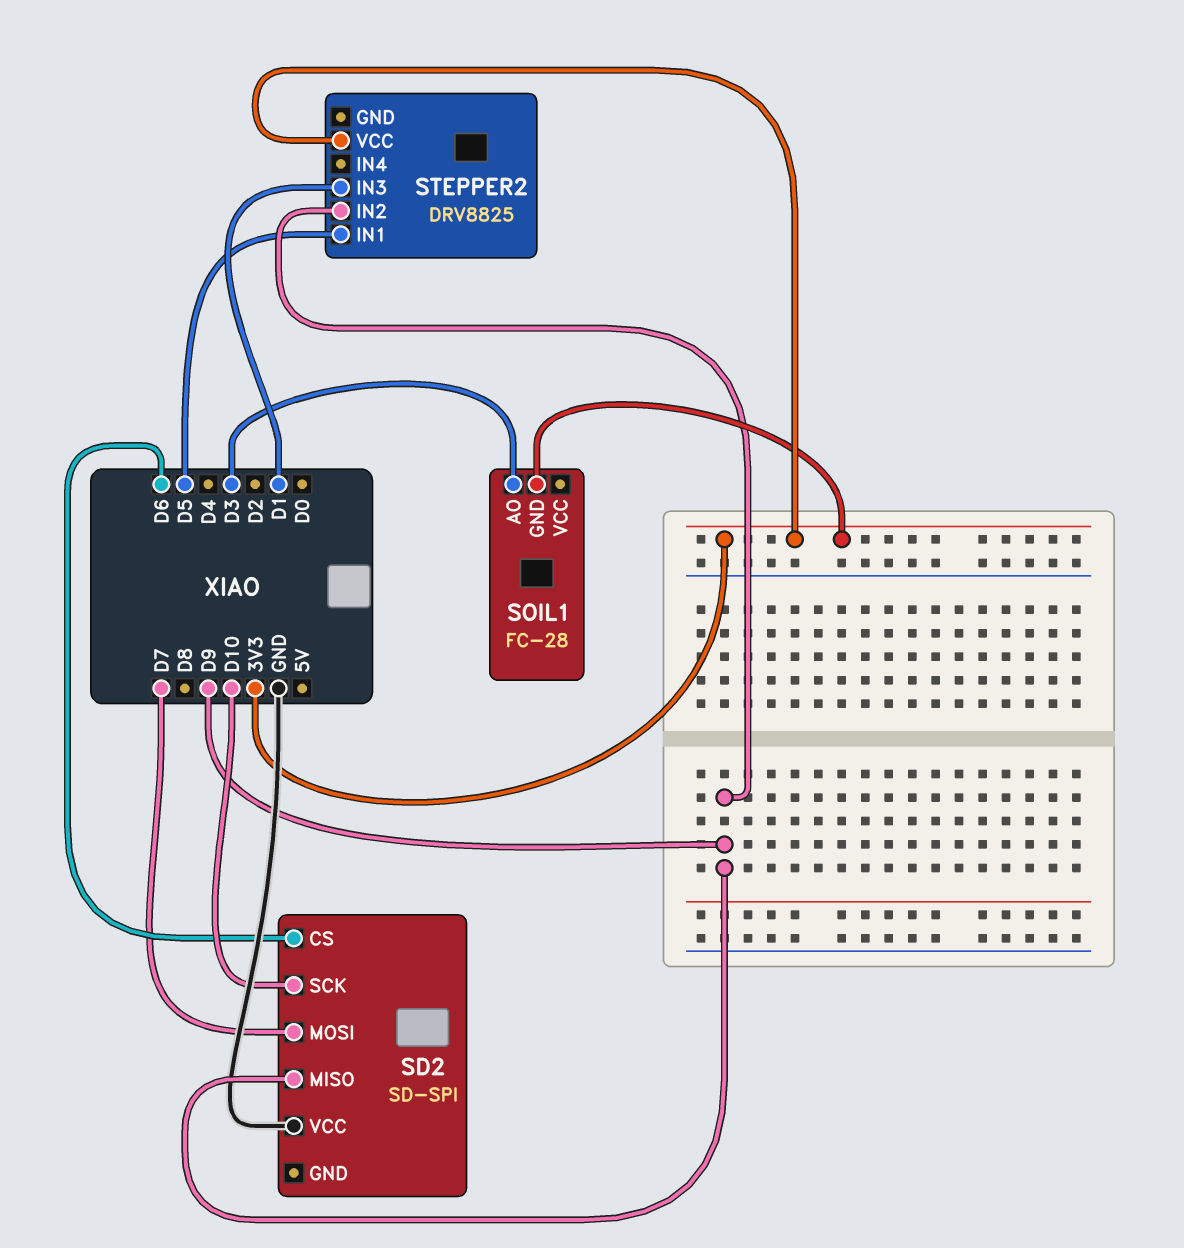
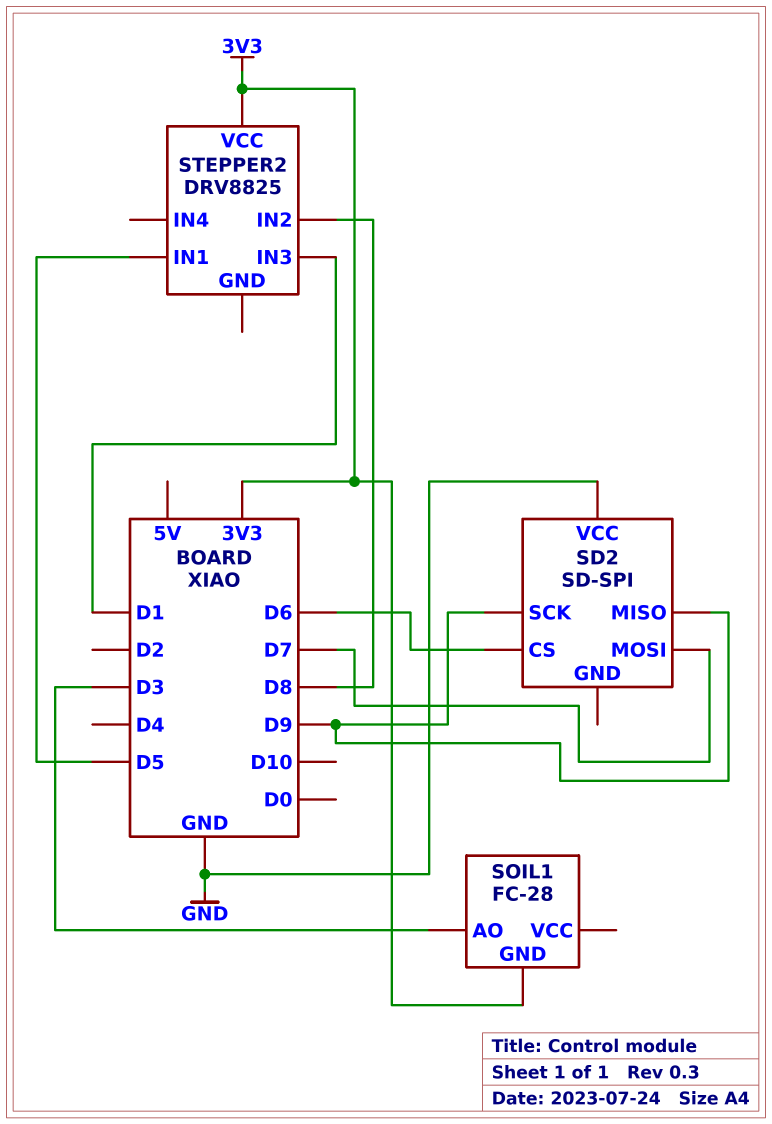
SD2 pin SCK: D10 -> D9
STEPPER2 pin IN2: D9 -> D8

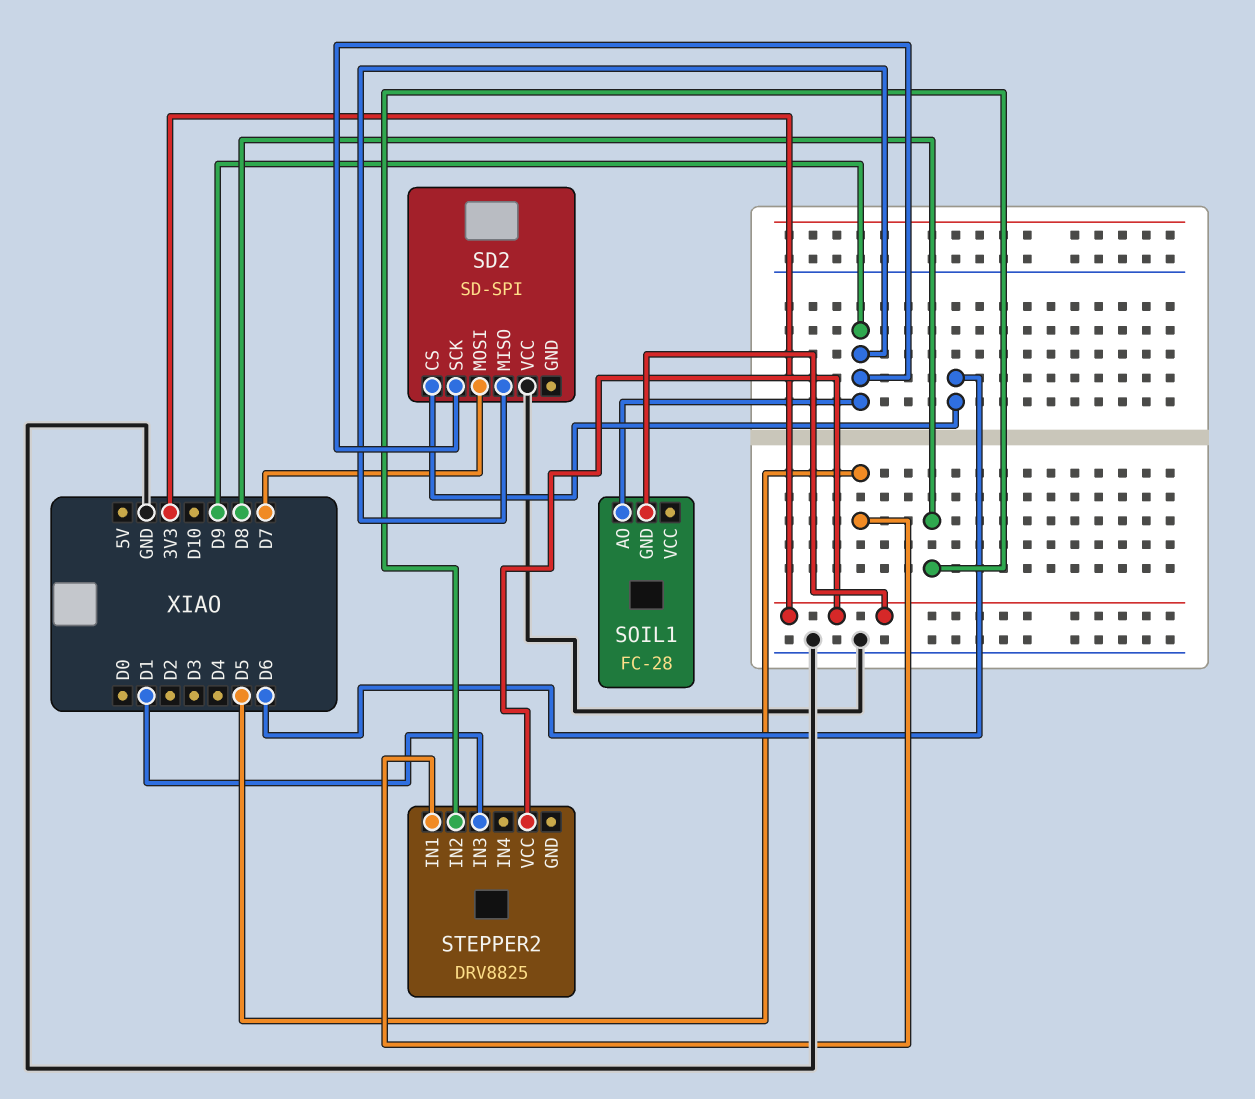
SOIL1 pin AO: D3 -> D9

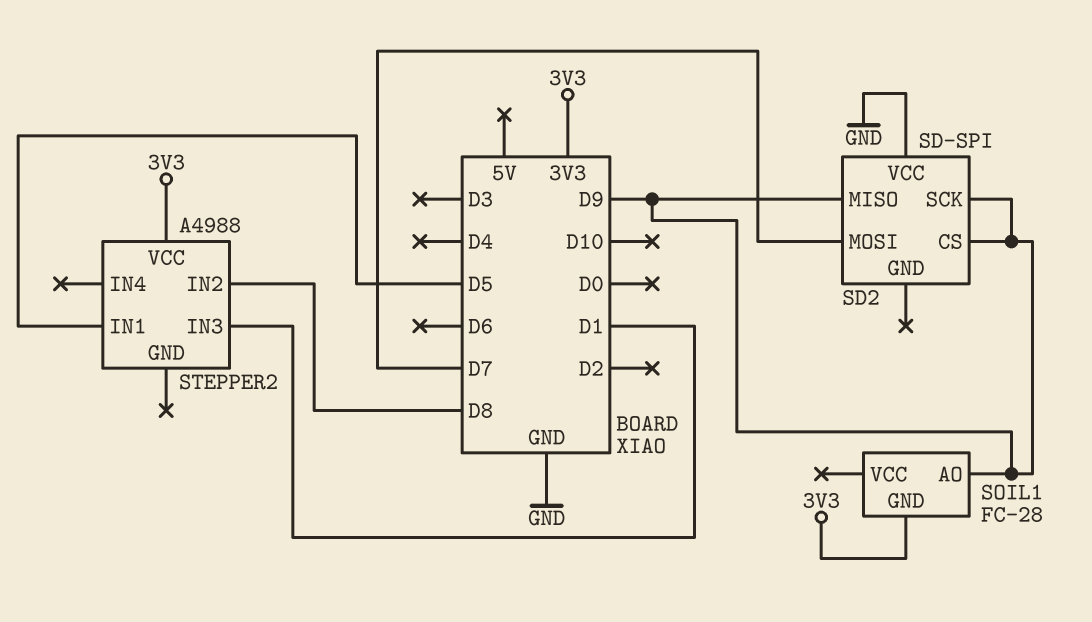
SD2 pin CS: D6 -> D9
STEPPER2: DRV8825 -> A4988

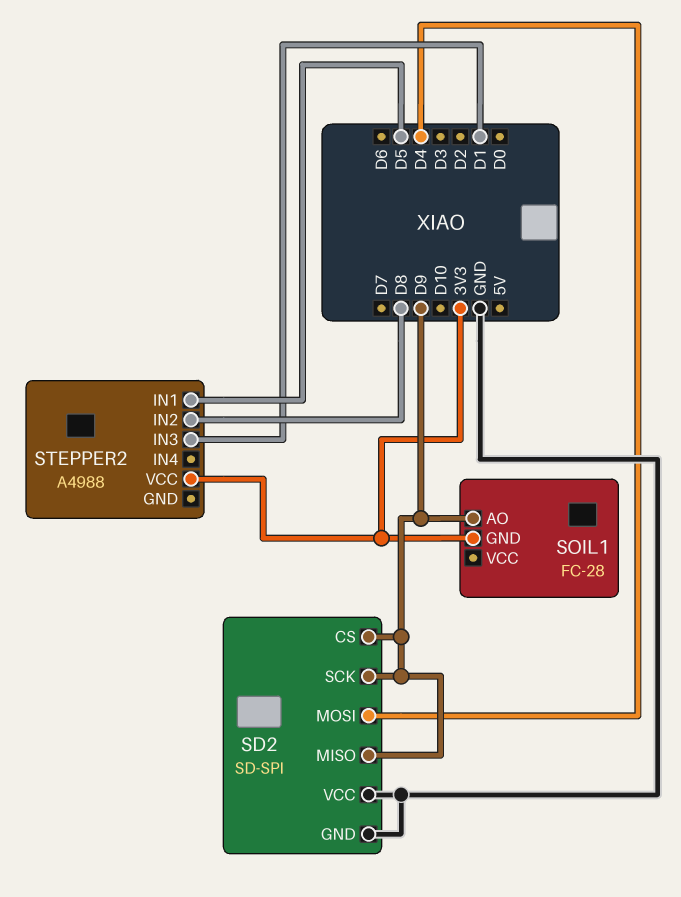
SD2 pin GND: none -> GND
SD2 pin MOSI: D7 -> D4

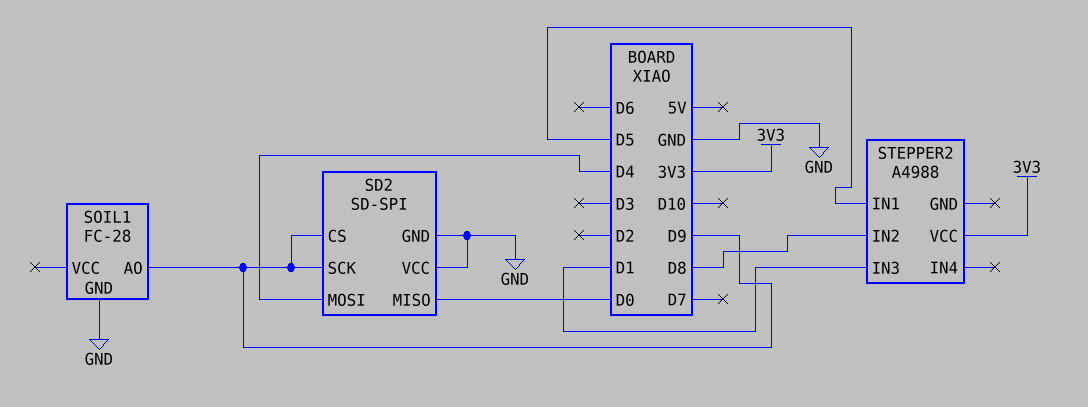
SD2 pin MISO: D9 -> D0
SOIL1 pin GND: 3V3 -> GND

